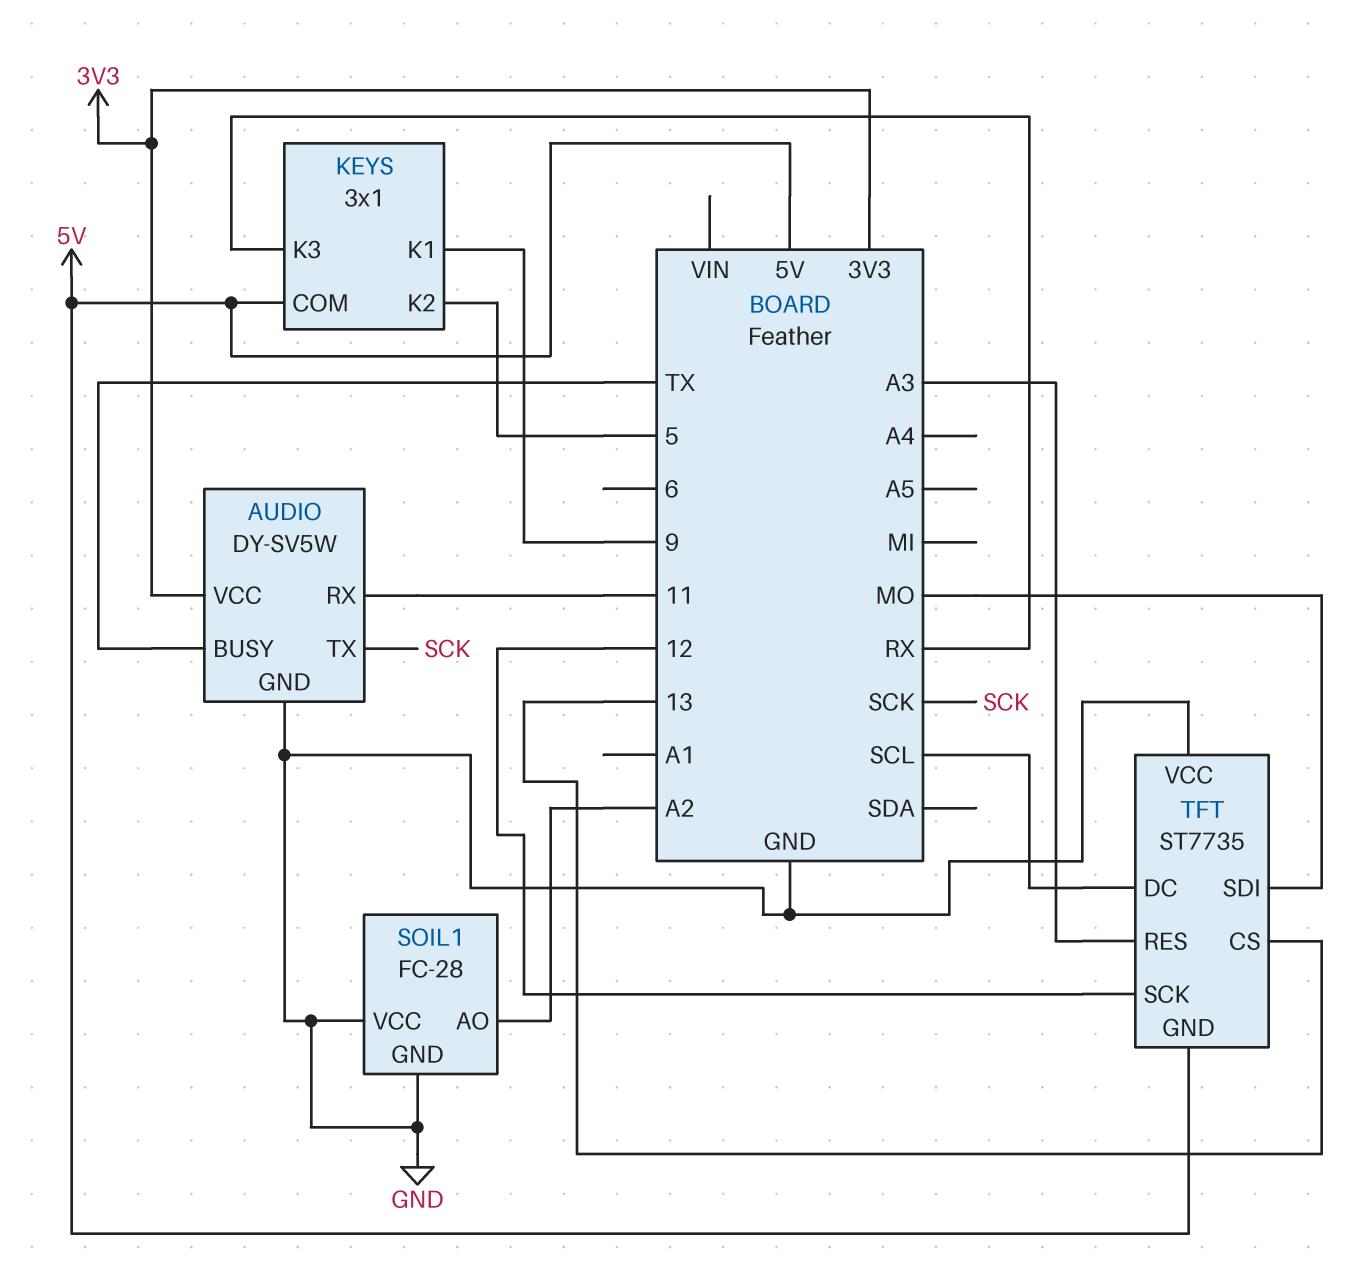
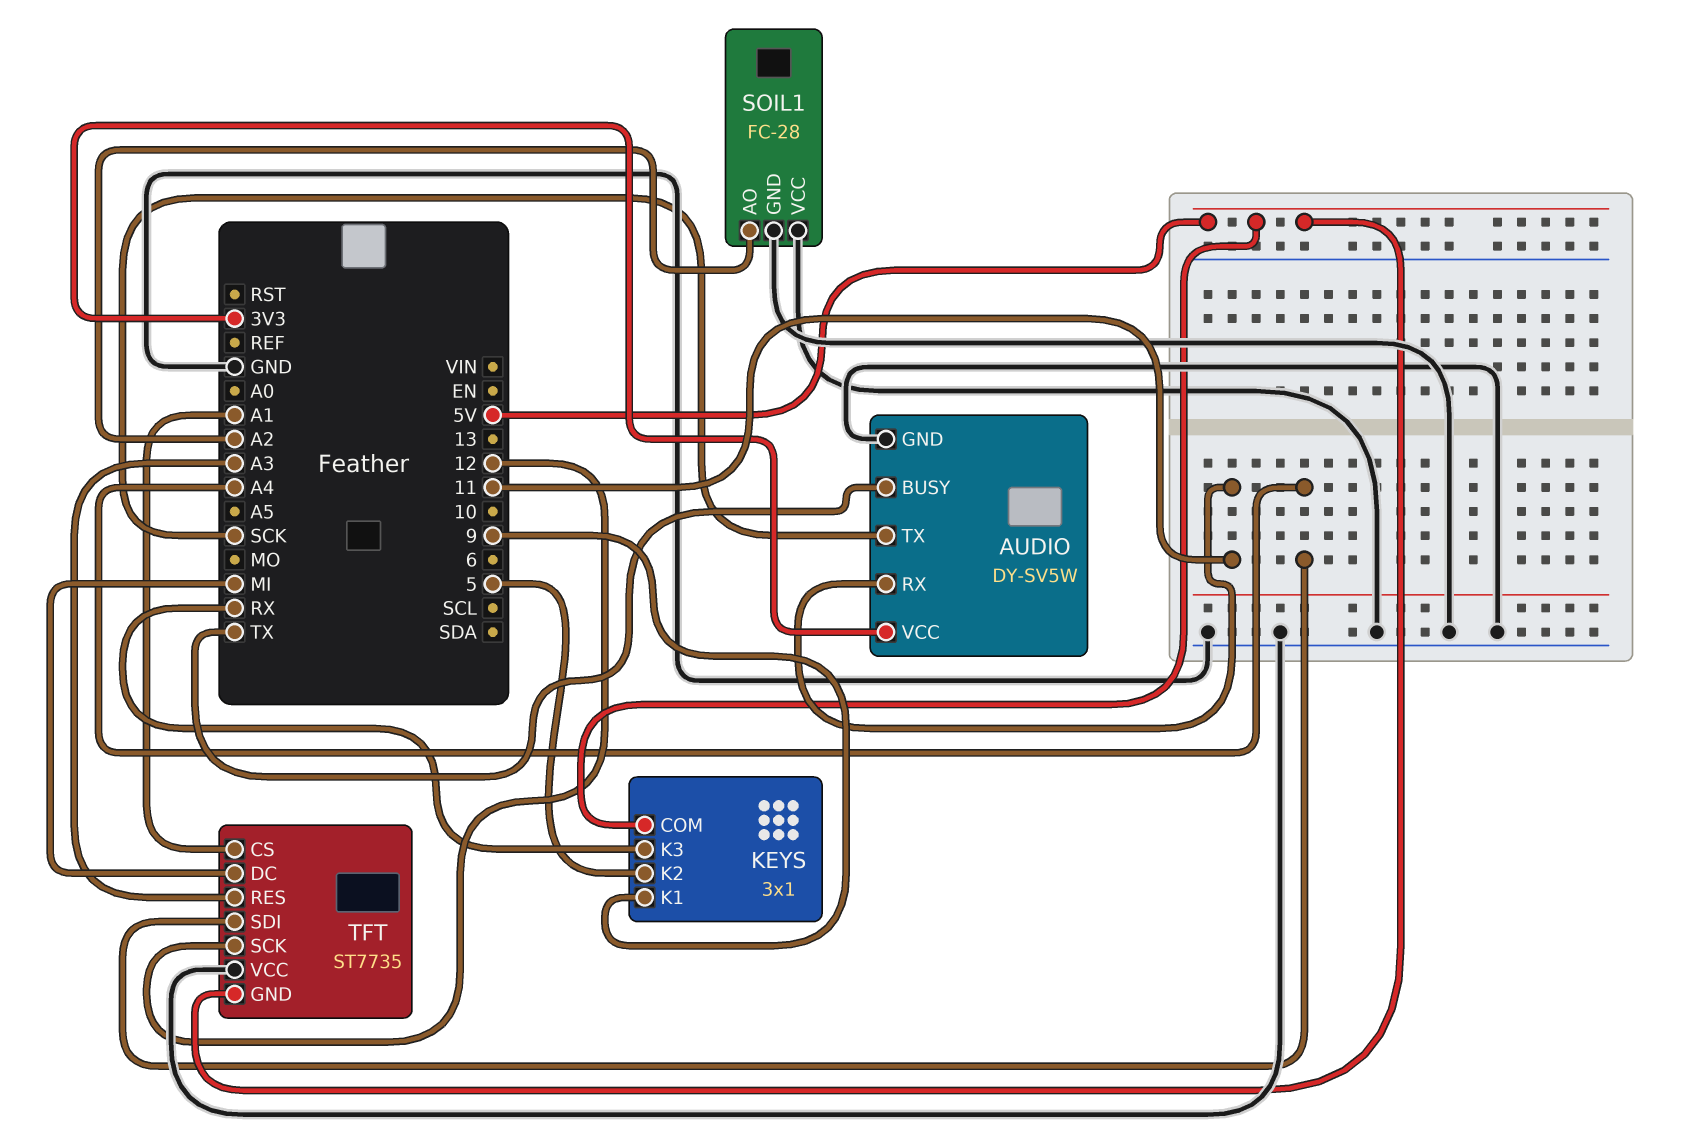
TFT pin CS: 13 -> A1
TFT pin DC: SCL -> MI
TFT pin SDI: MO -> A4

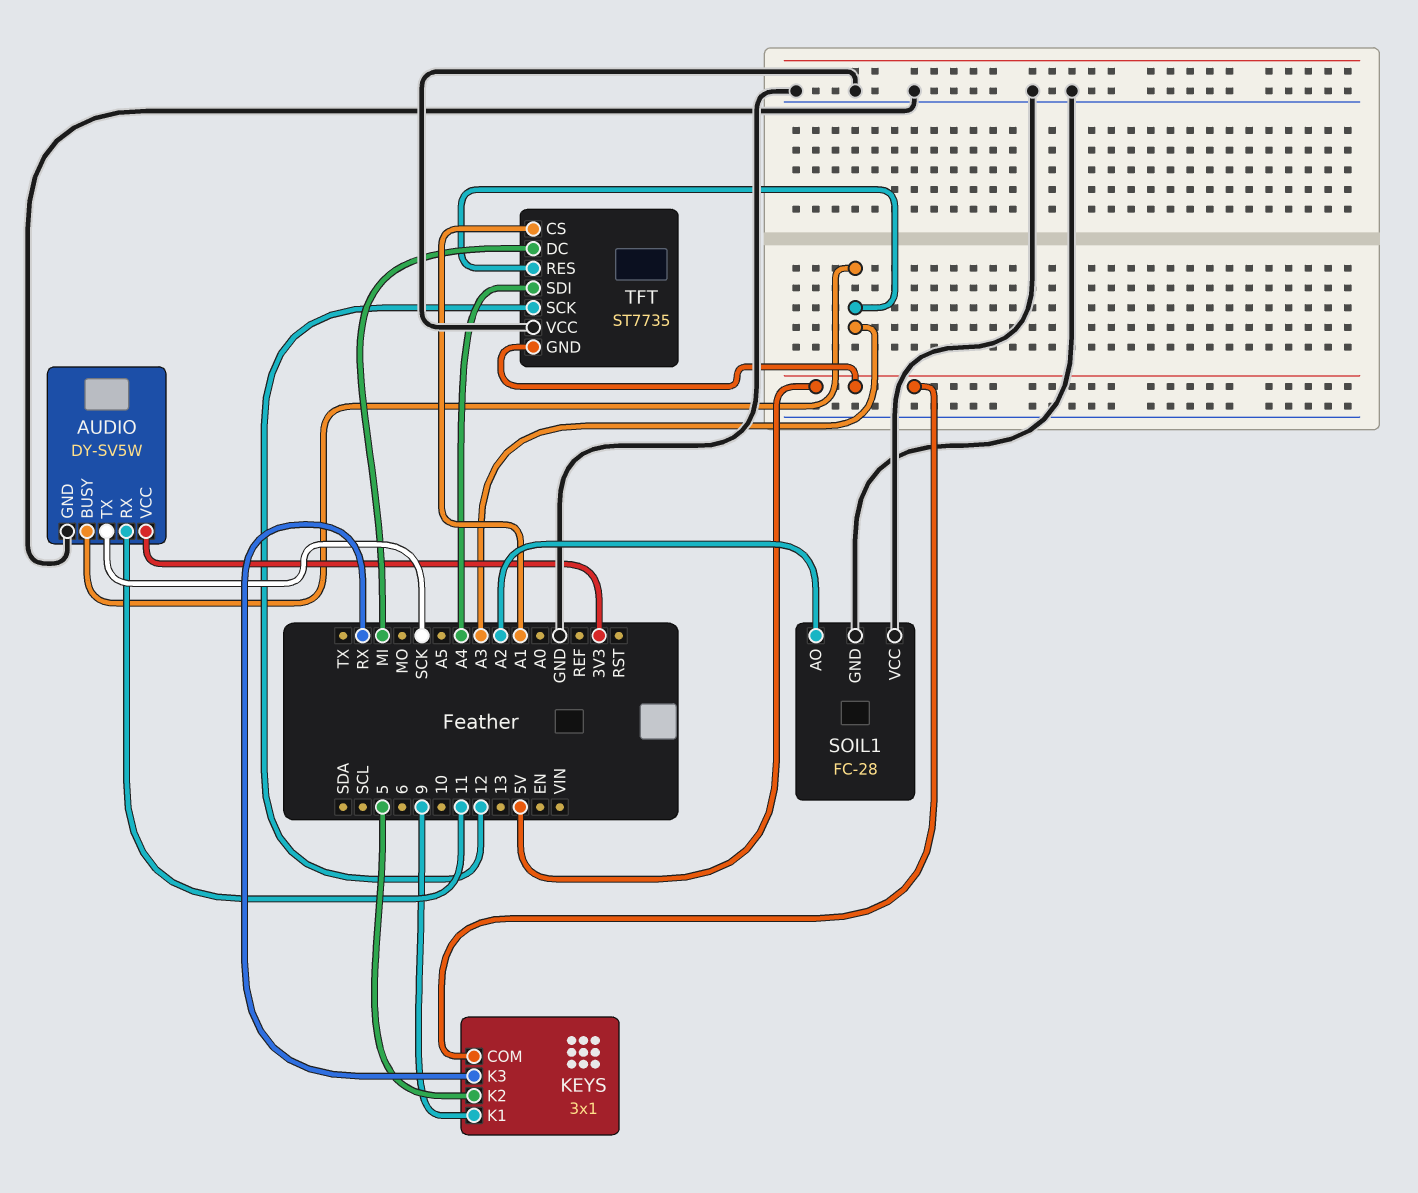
AUDIO pin BUSY: TX -> A3

